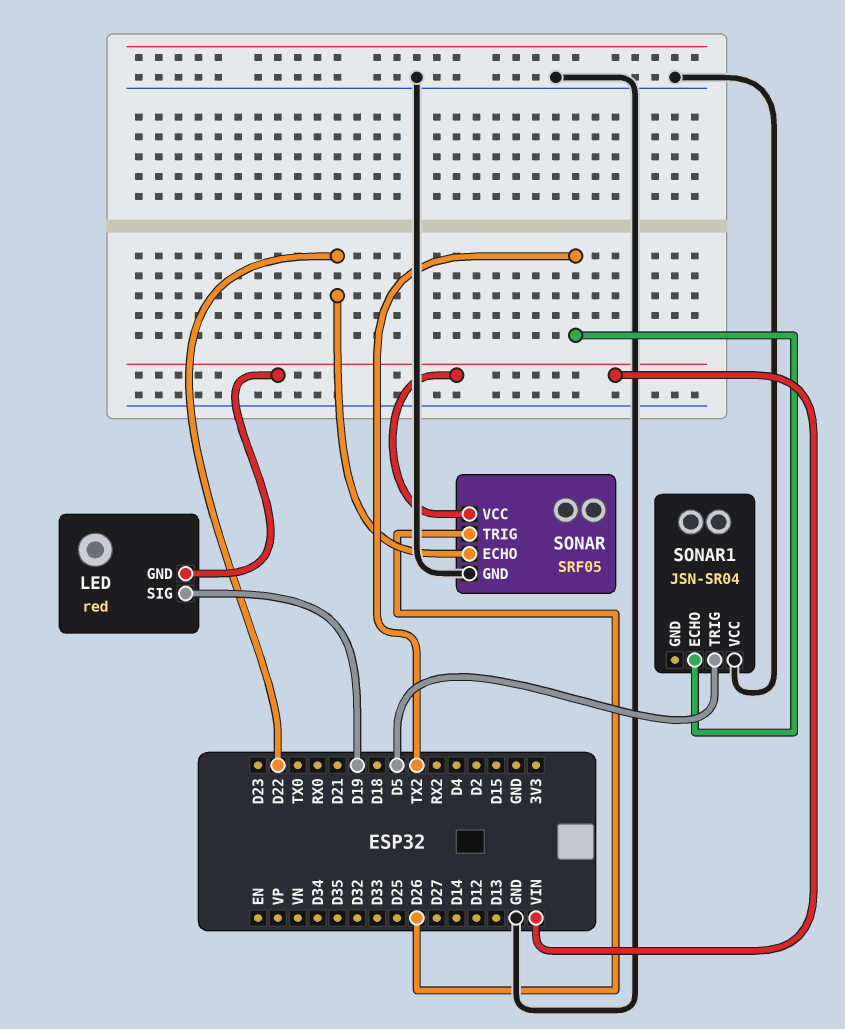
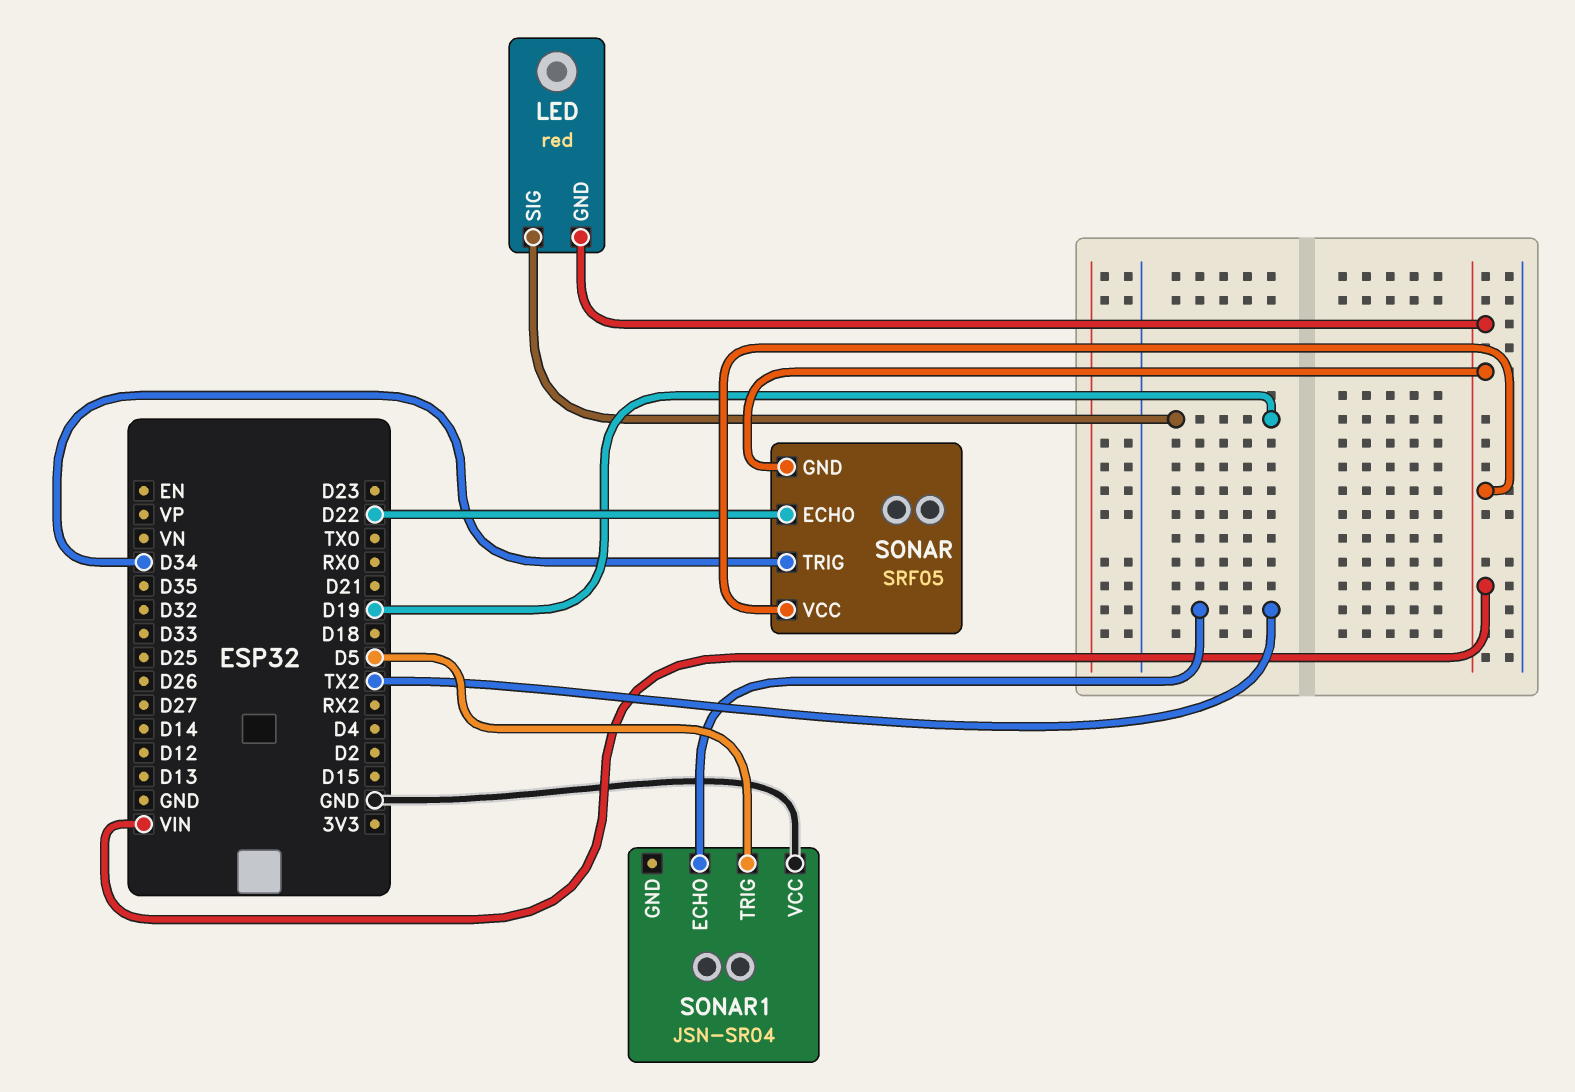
SONAR pin GND: GND -> VIN
SONAR pin TRIG: D26 -> D34

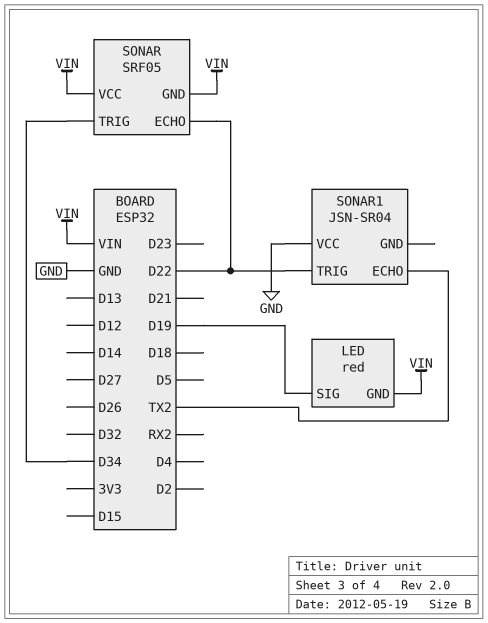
SONAR1 pin TRIG: D5 -> D22

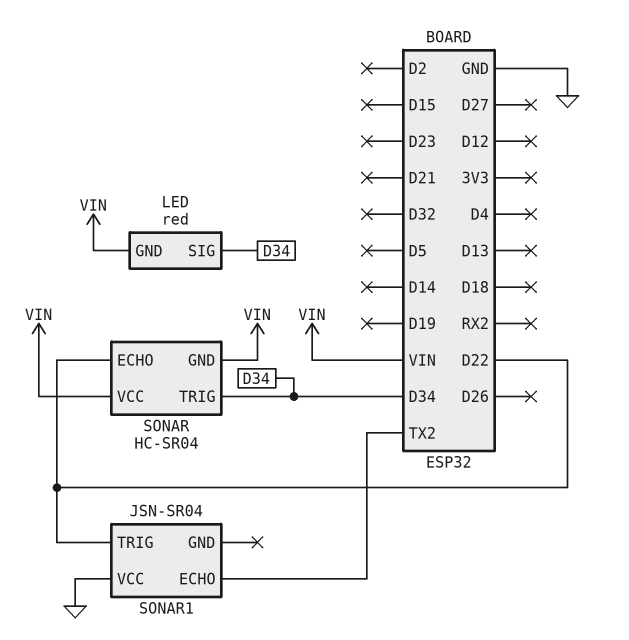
LED pin SIG: D19 -> D34
SONAR: SRF05 -> HC-SR04

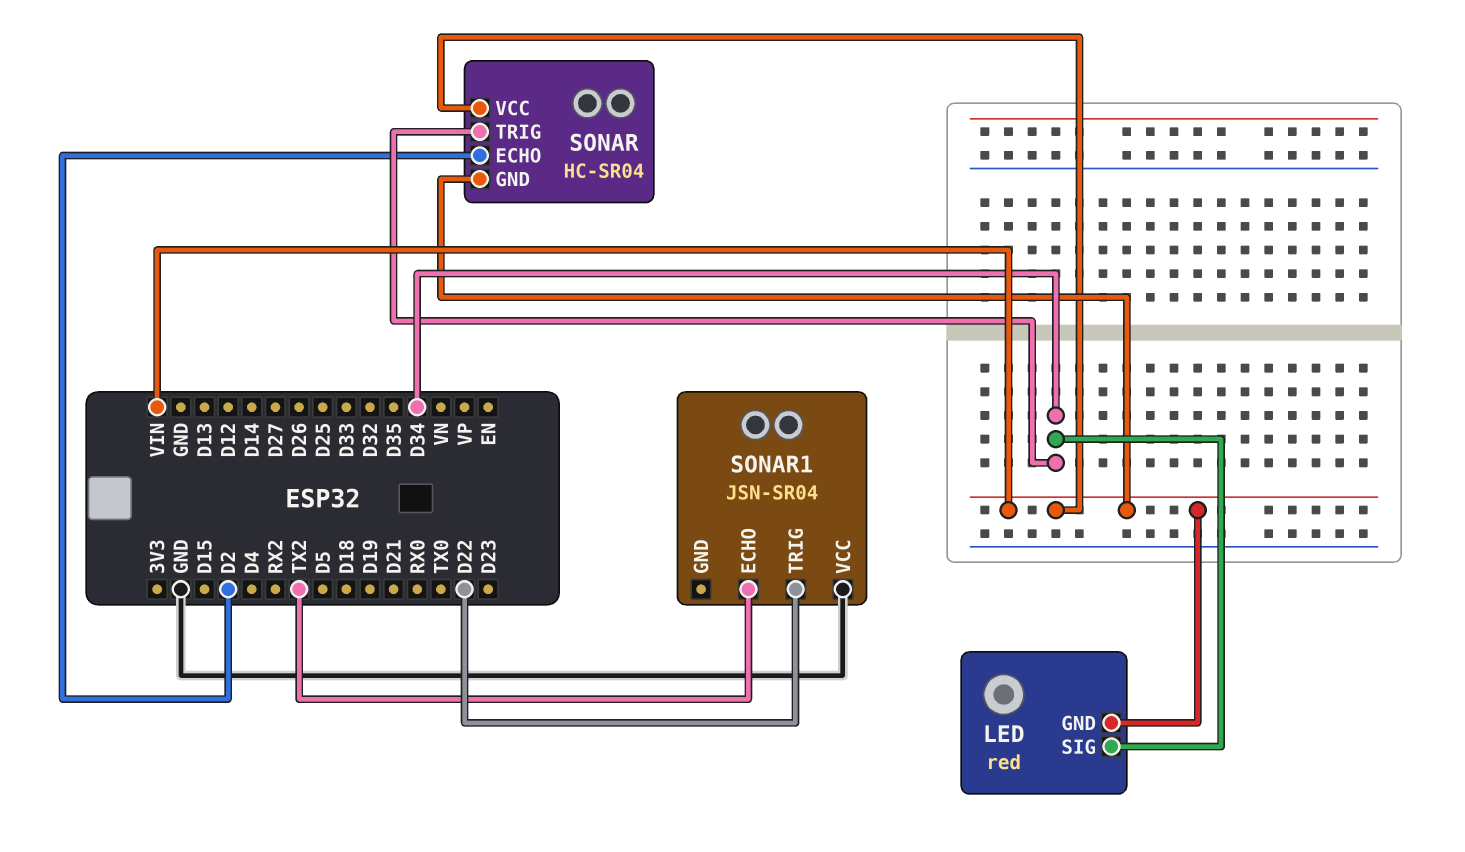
SONAR pin ECHO: D22 -> D2

